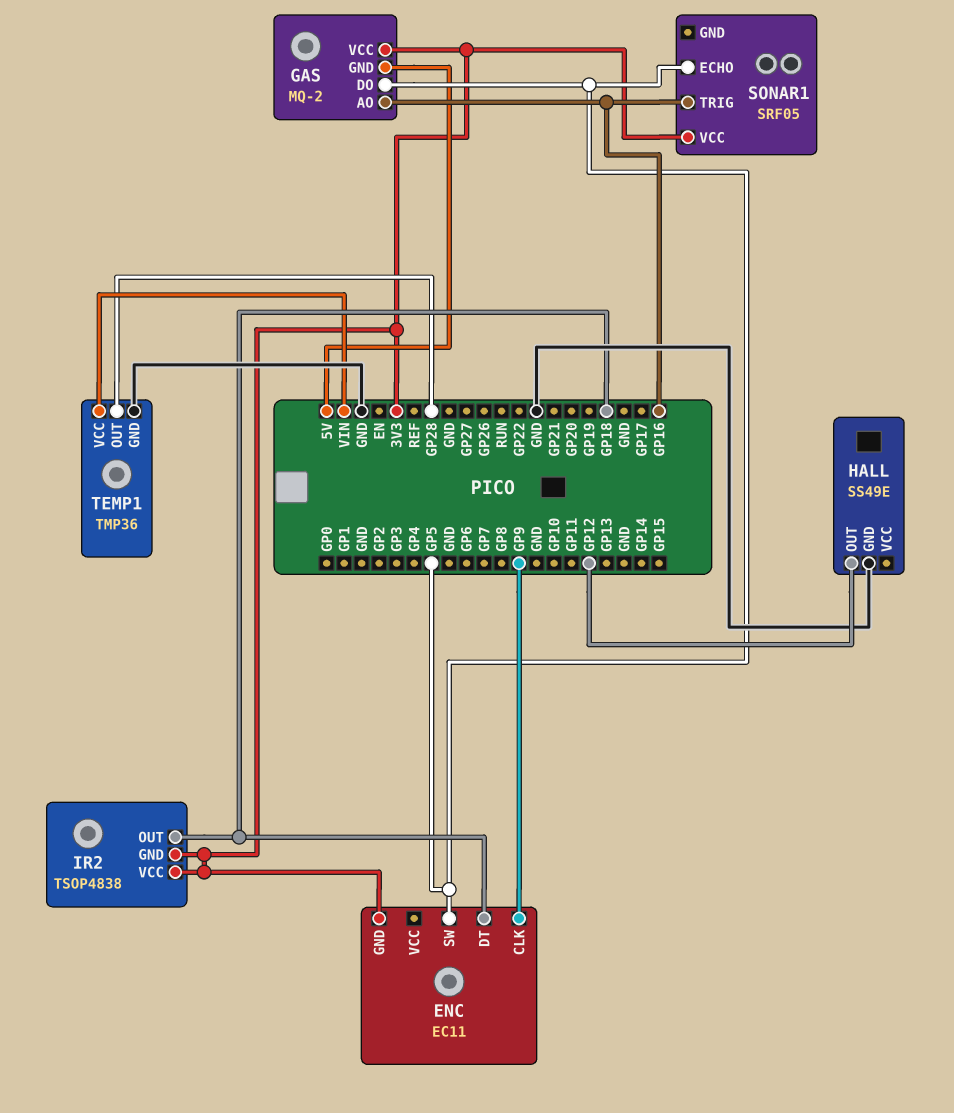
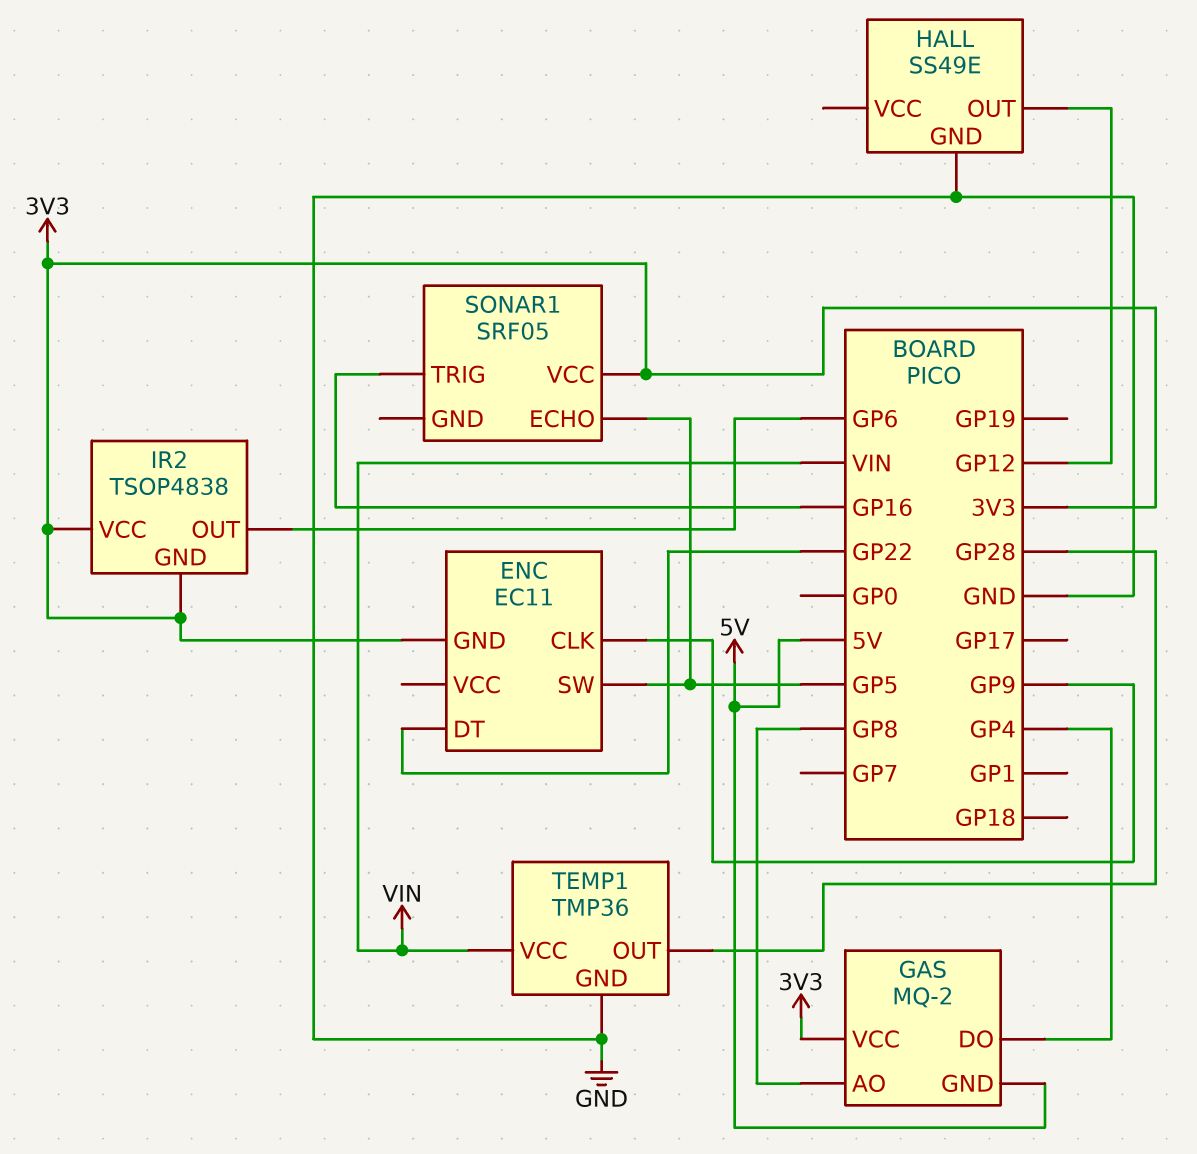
ENC pin DT: GP18 -> GP22
GAS pin AO: GP16 -> GP8
GAS pin DO: GP5 -> GP4
IR2 pin OUT: GP18 -> GP6

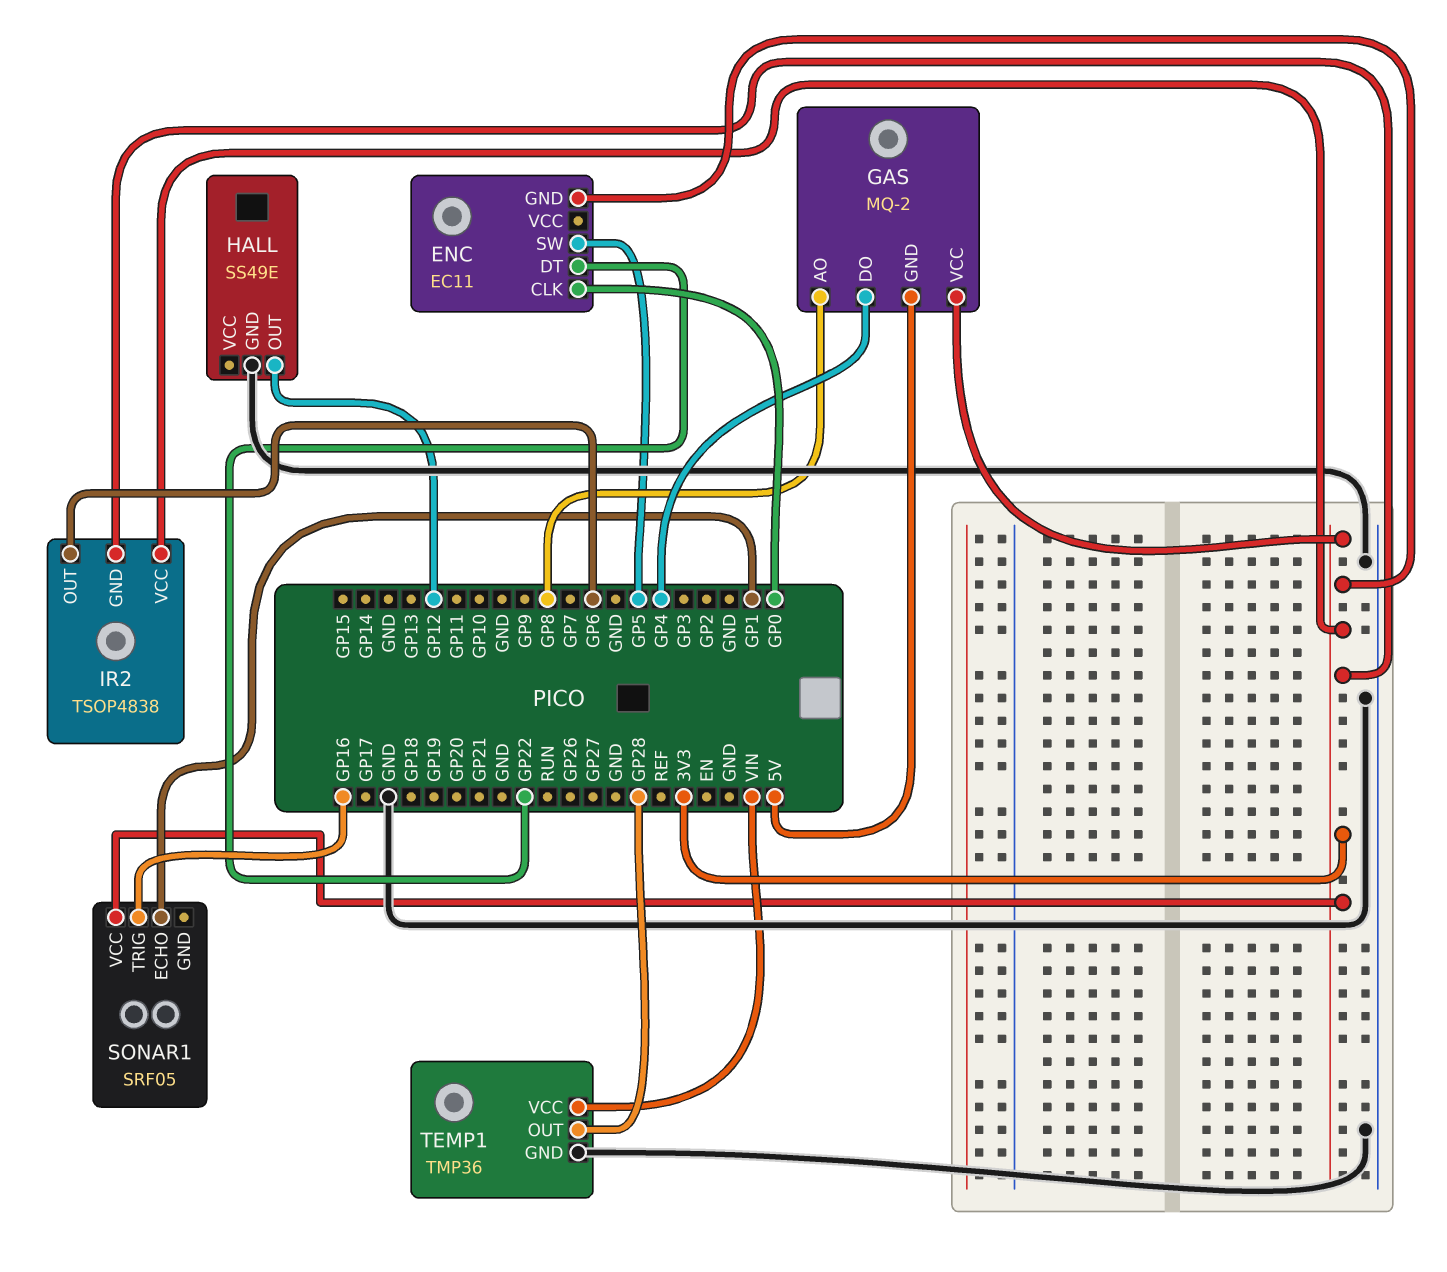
ENC pin CLK: GP9 -> GP0
SONAR1 pin ECHO: GP5 -> GP1

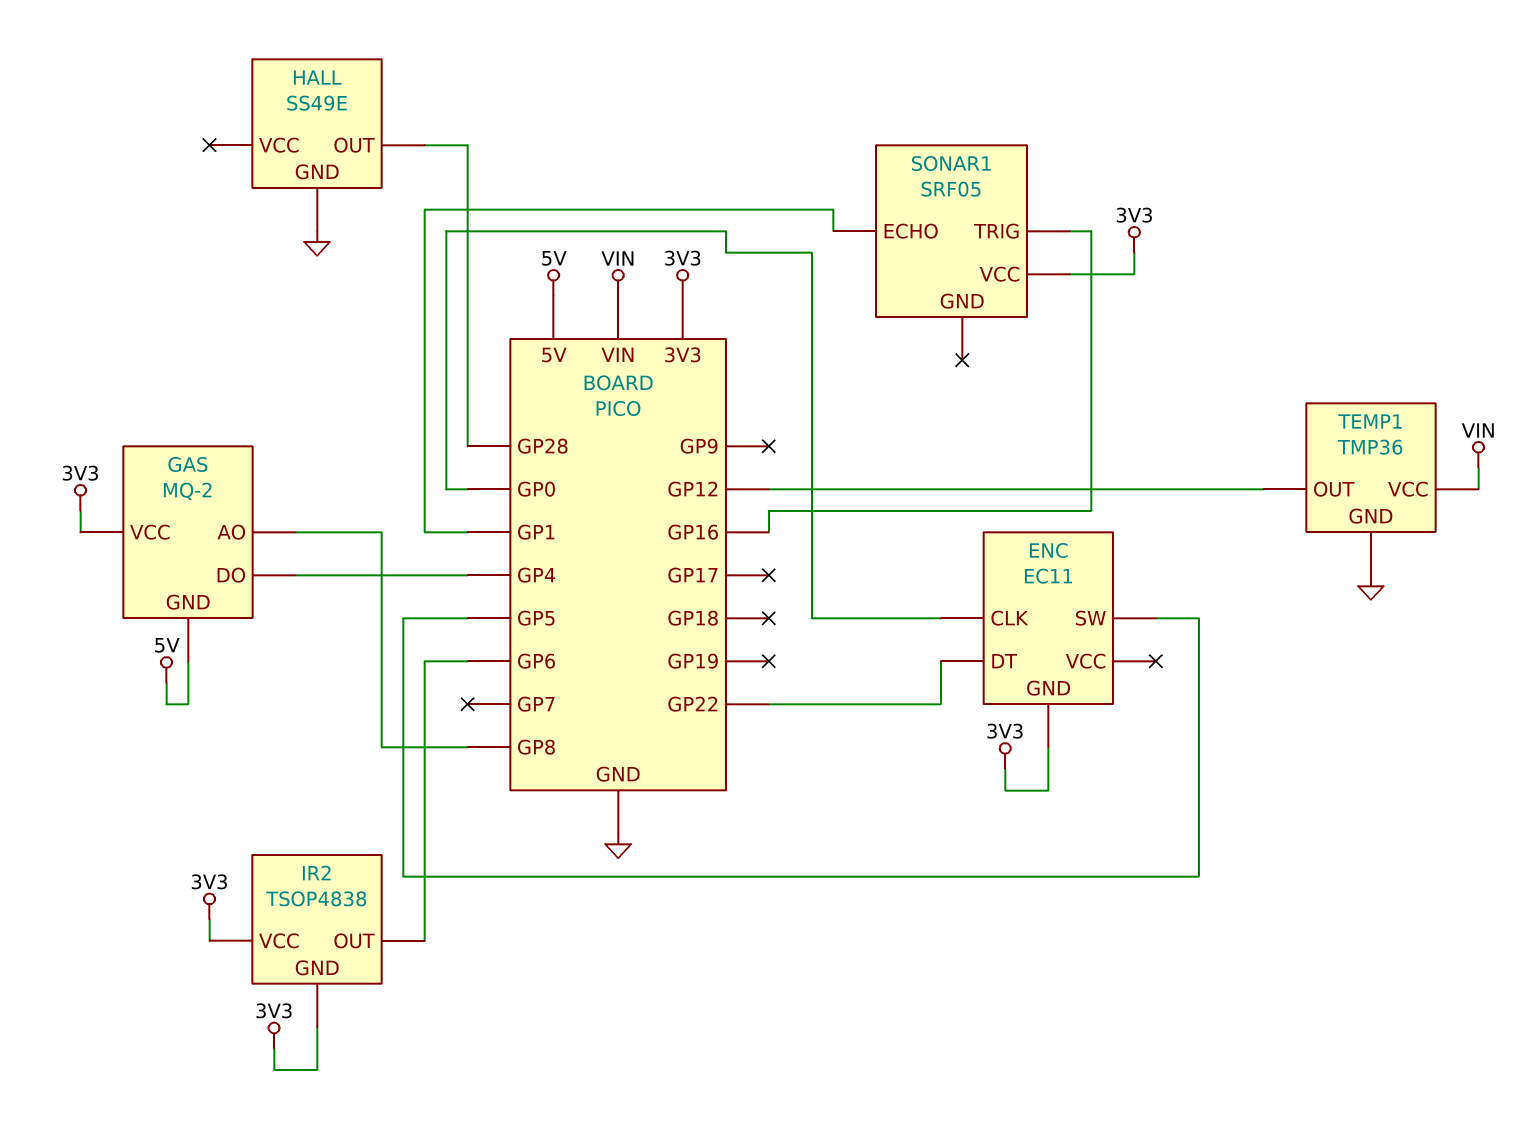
HALL pin OUT: GP12 -> GP28
TEMP1 pin OUT: GP28 -> GP12

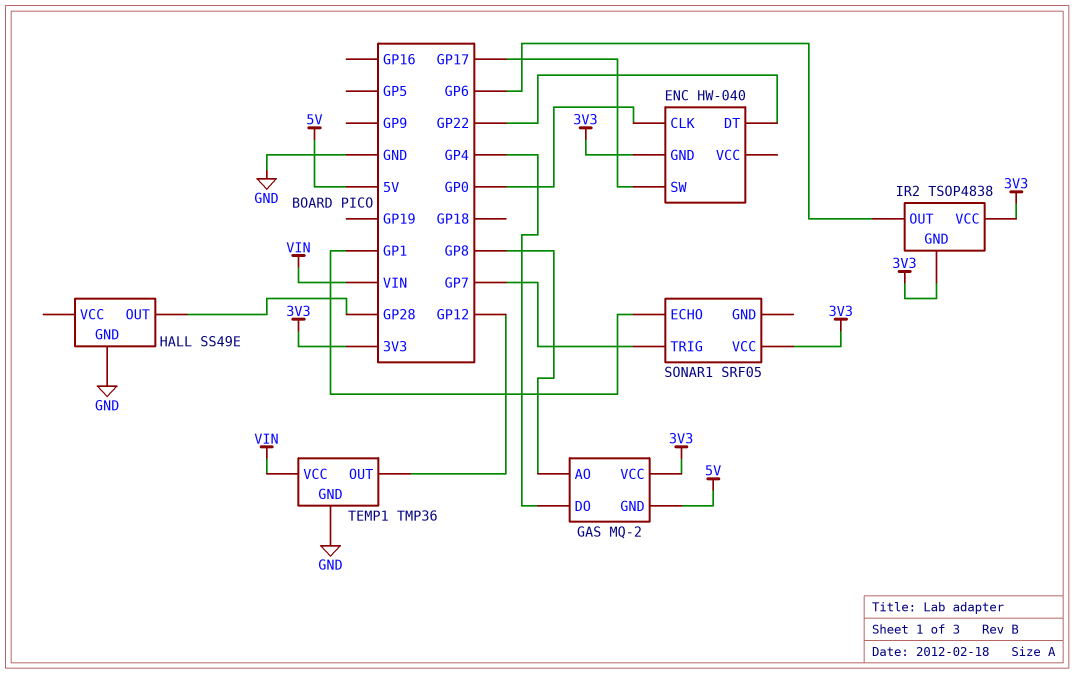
ENC: EC11 -> HW-040
ENC pin SW: GP5 -> GP17
SONAR1 pin TRIG: GP16 -> GP7

